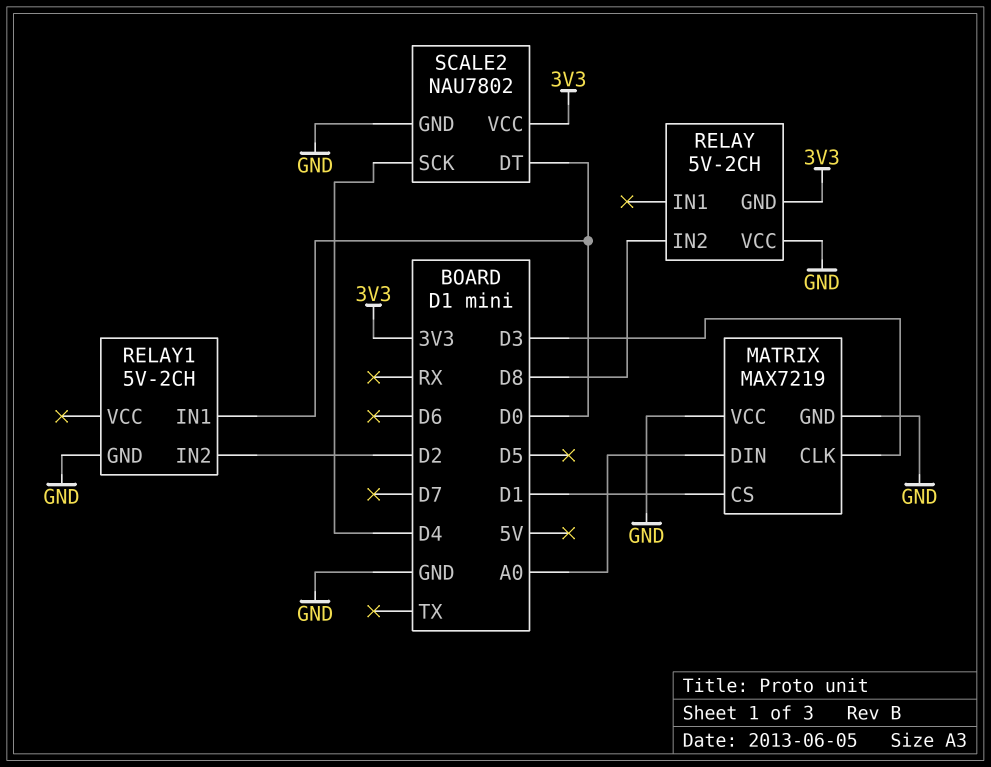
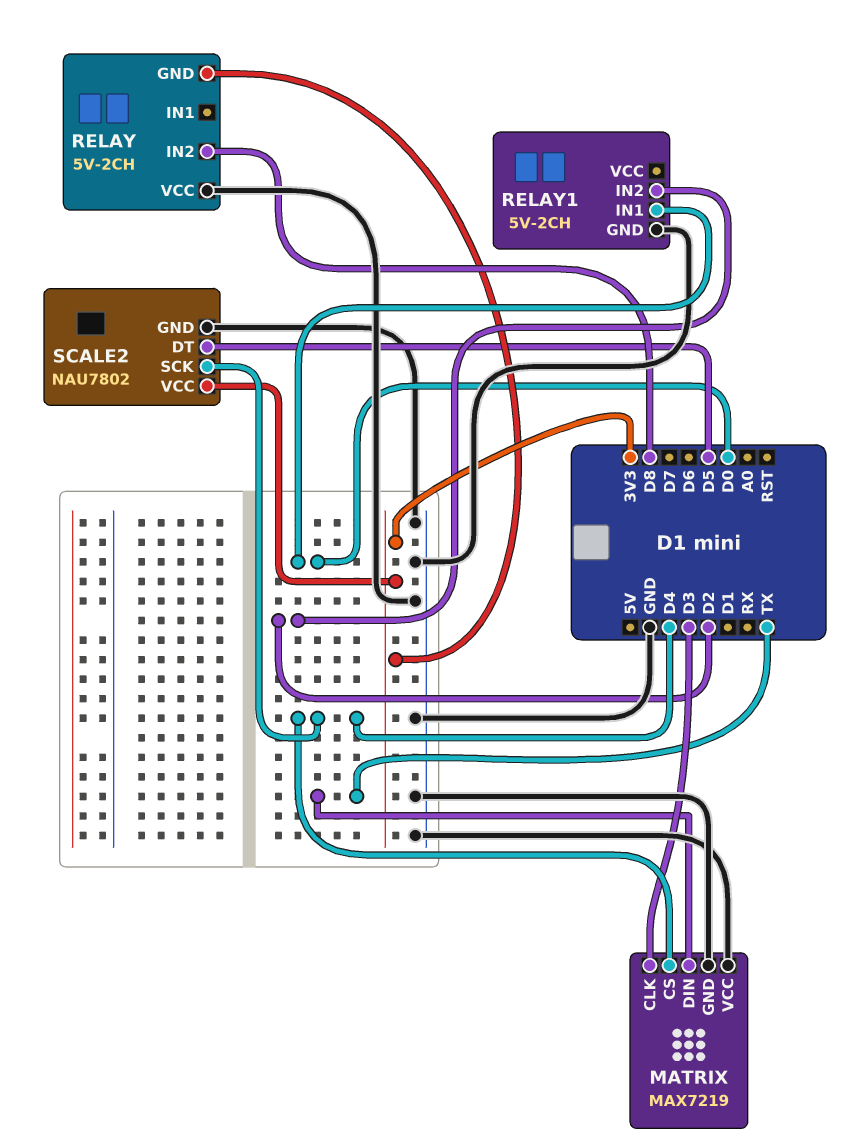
MATRIX pin CS: D1 -> D4
MATRIX pin DIN: A0 -> TX
SCALE2 pin DT: D0 -> D5

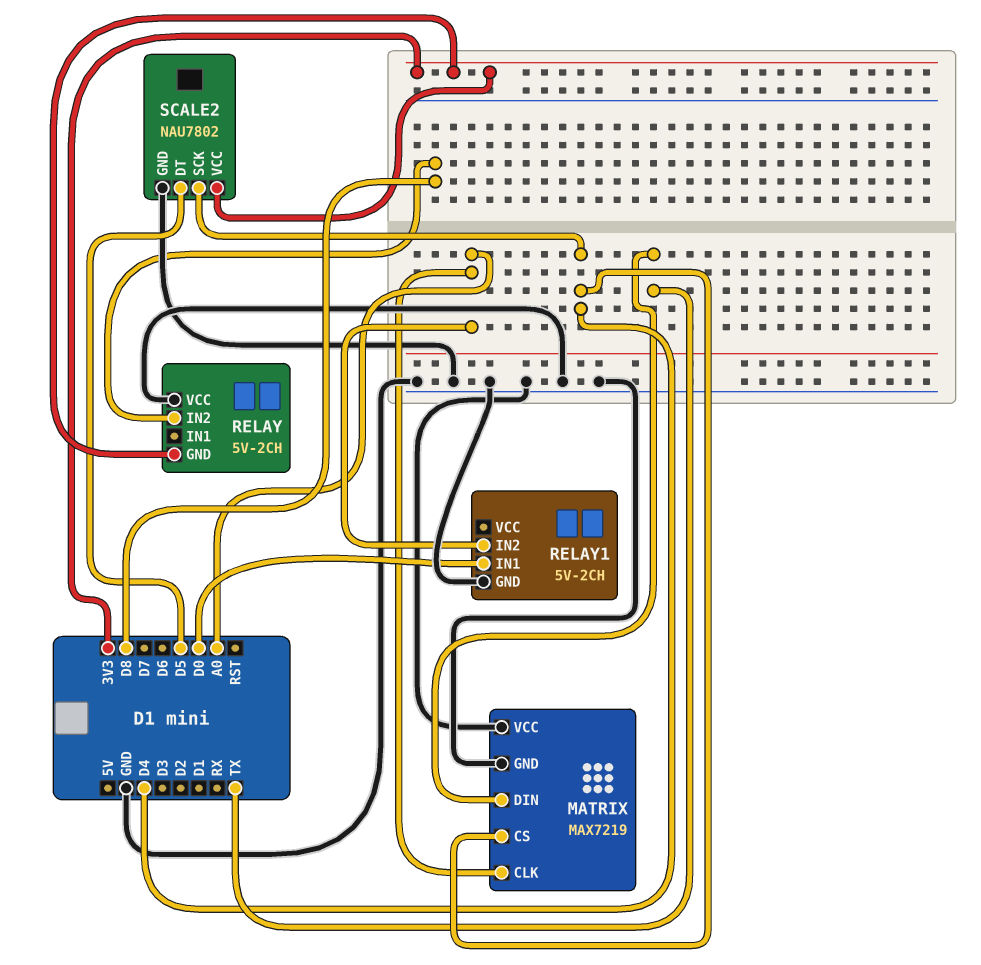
MATRIX pin CLK: D3 -> A0
RELAY1 pin IN2: D2 -> A0

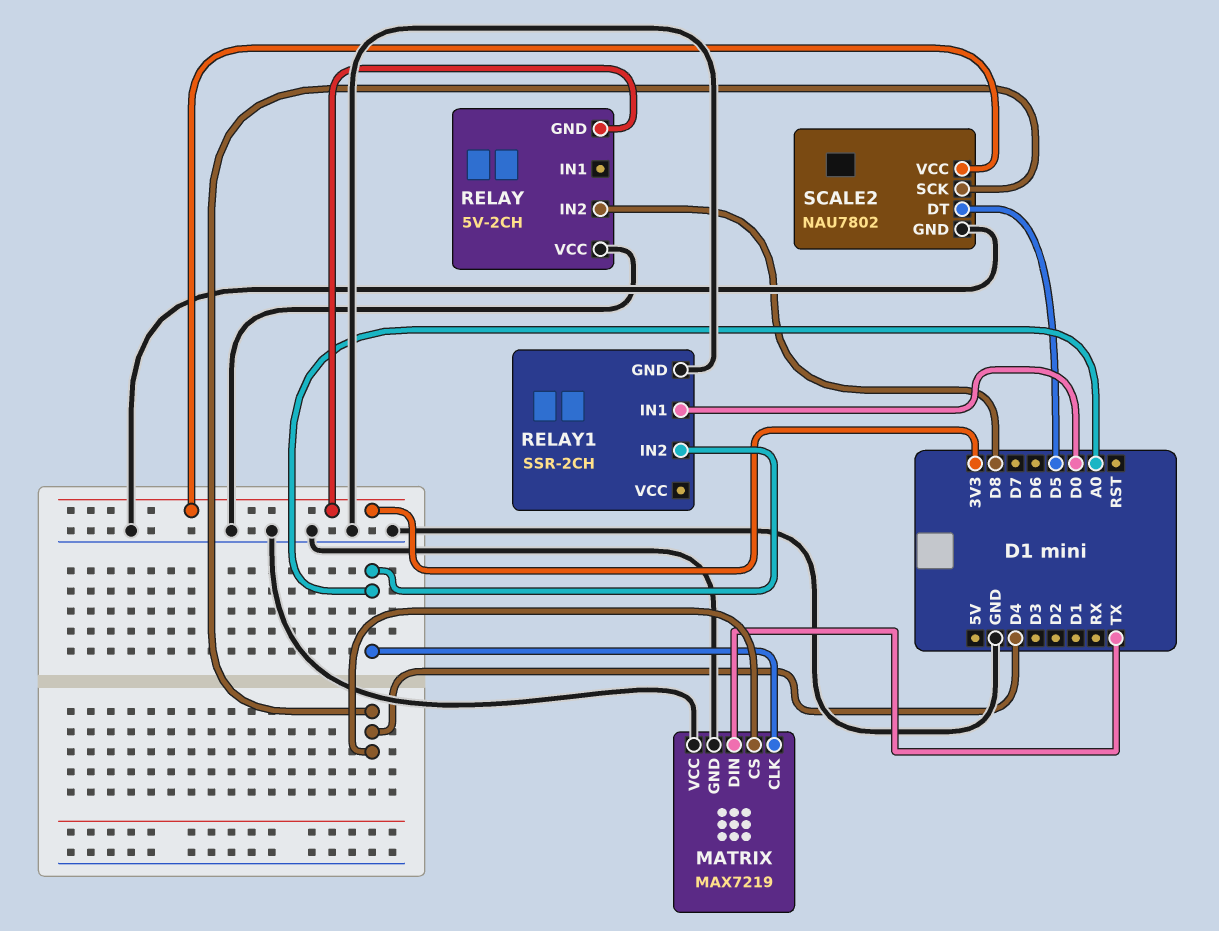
RELAY1: 5V-2CH -> SSR-2CH

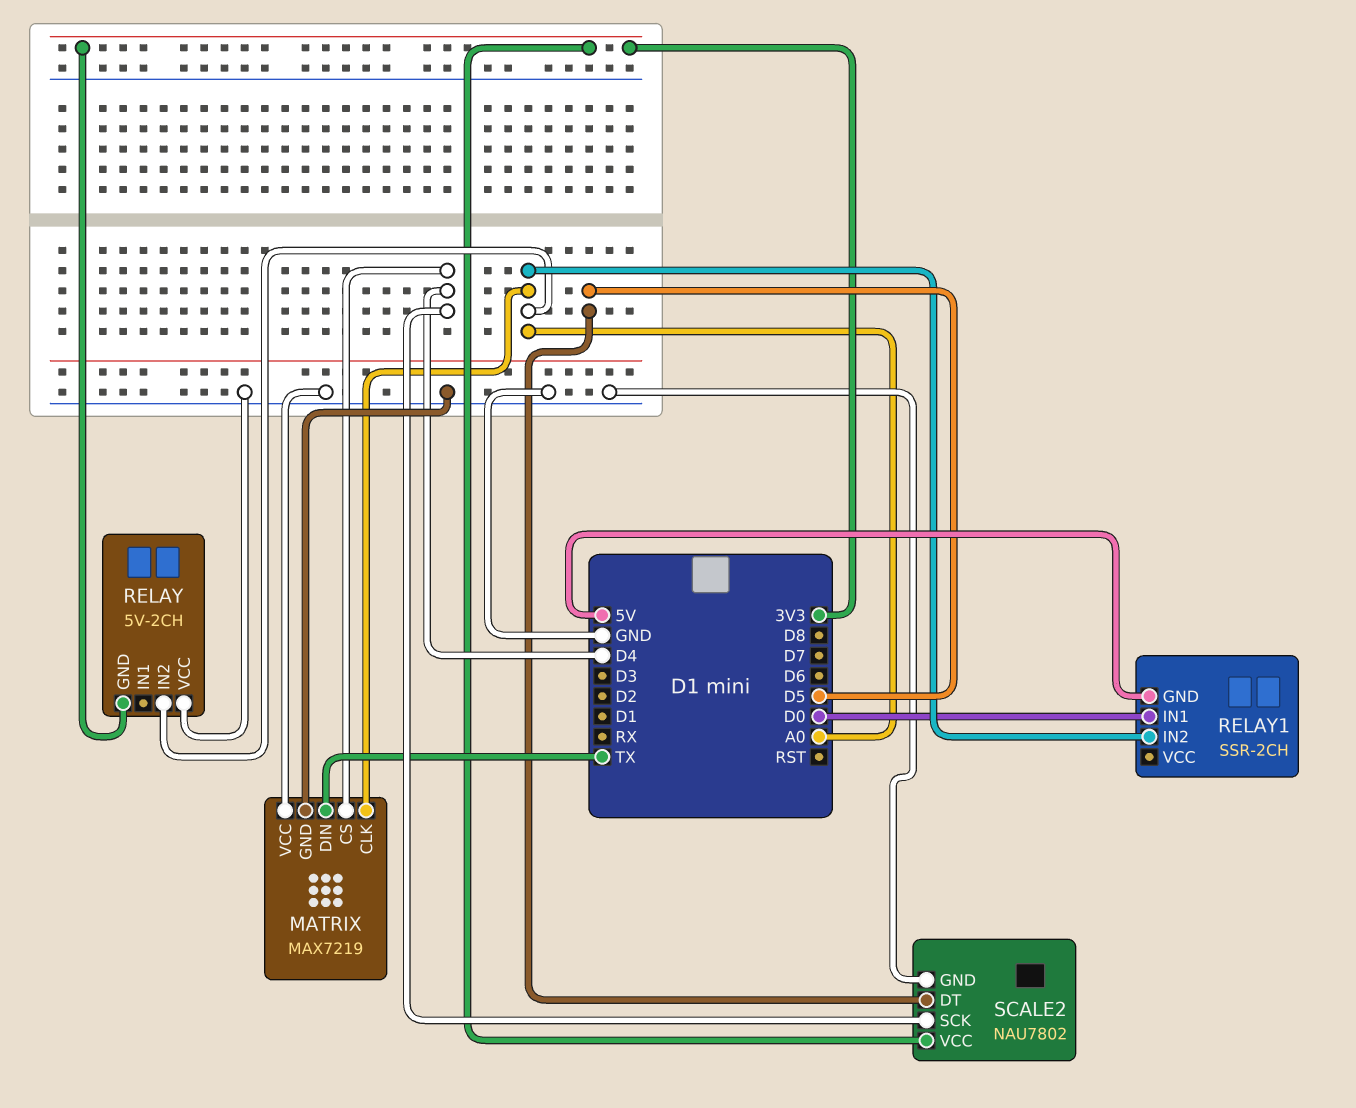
RELAY pin IN2: D8 -> A0
RELAY1 pin GND: GND -> 5V

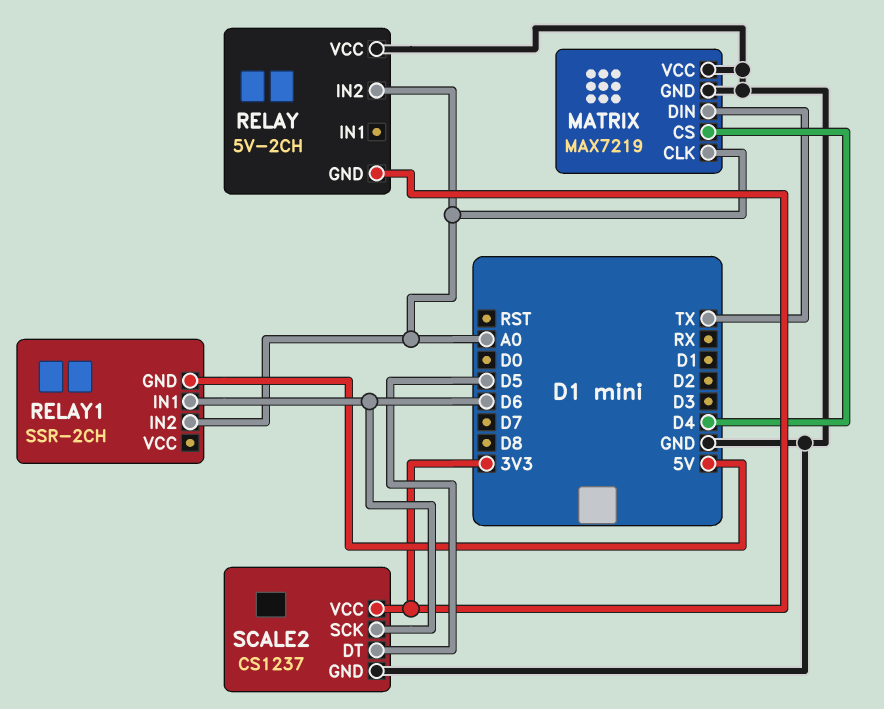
RELAY1 pin IN1: D0 -> D6
SCALE2: NAU7802 -> CS1237
SCALE2 pin SCK: D4 -> D6

